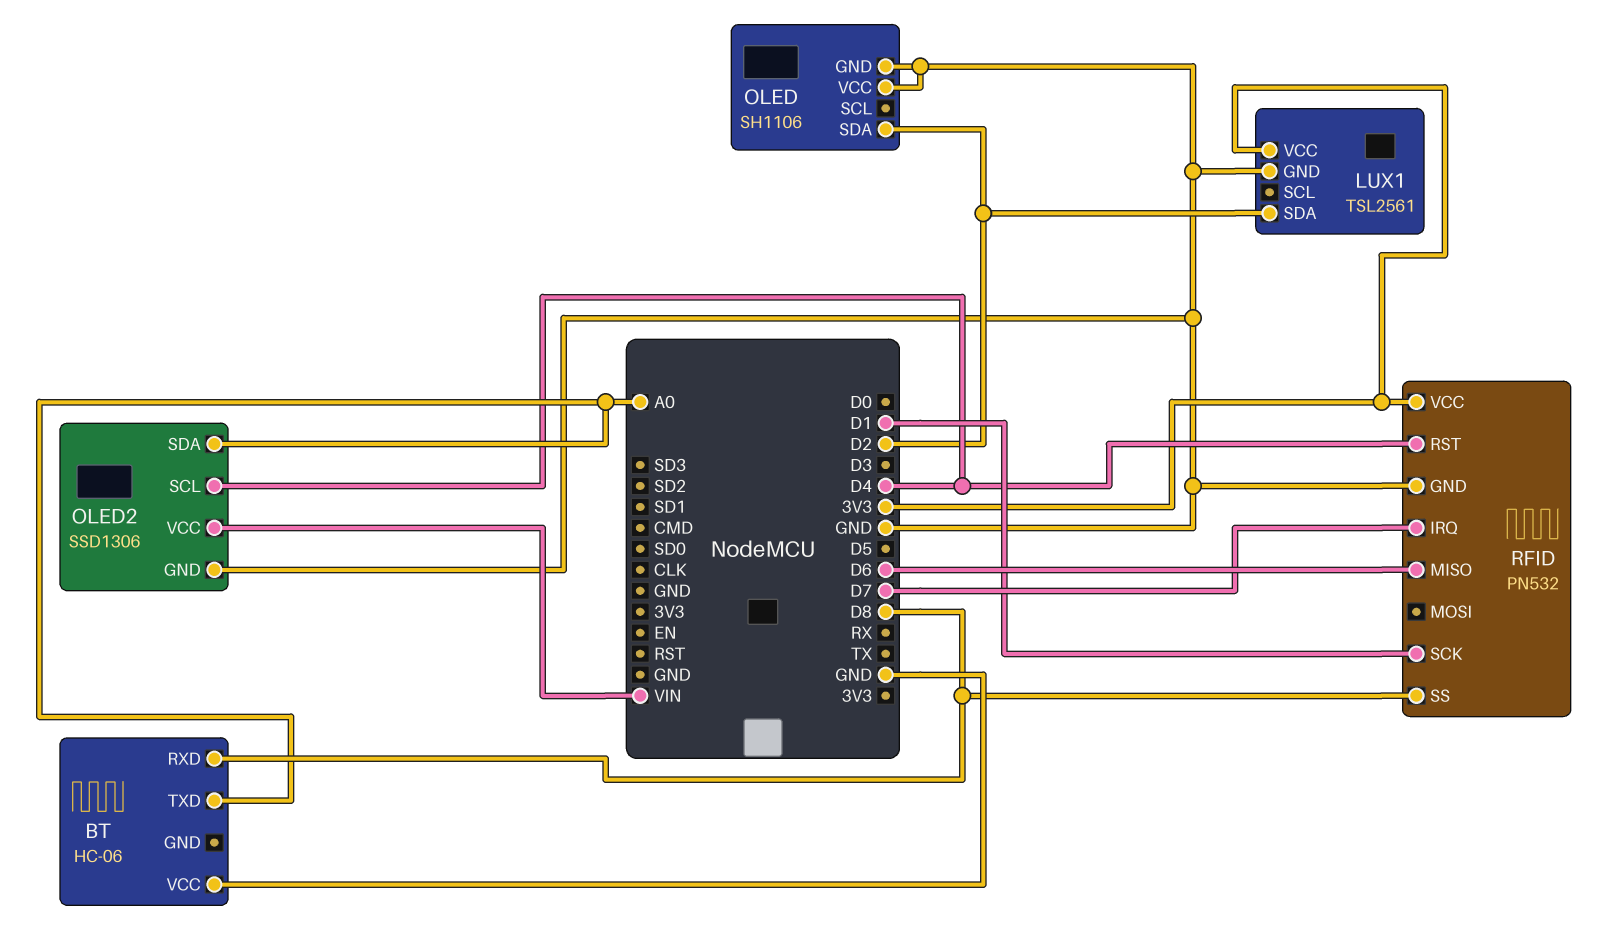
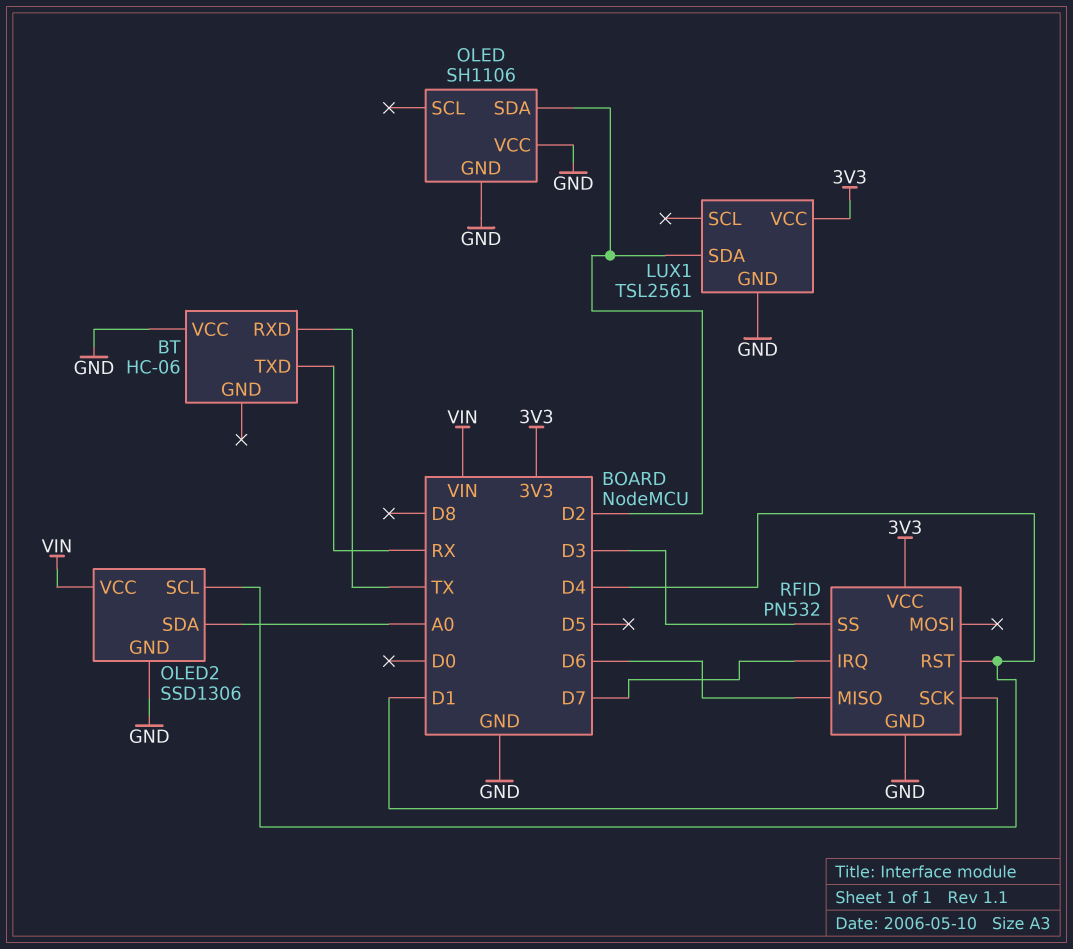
BT pin RXD: D8 -> TX
BT pin TXD: A0 -> RX
RFID pin SS: D8 -> D3

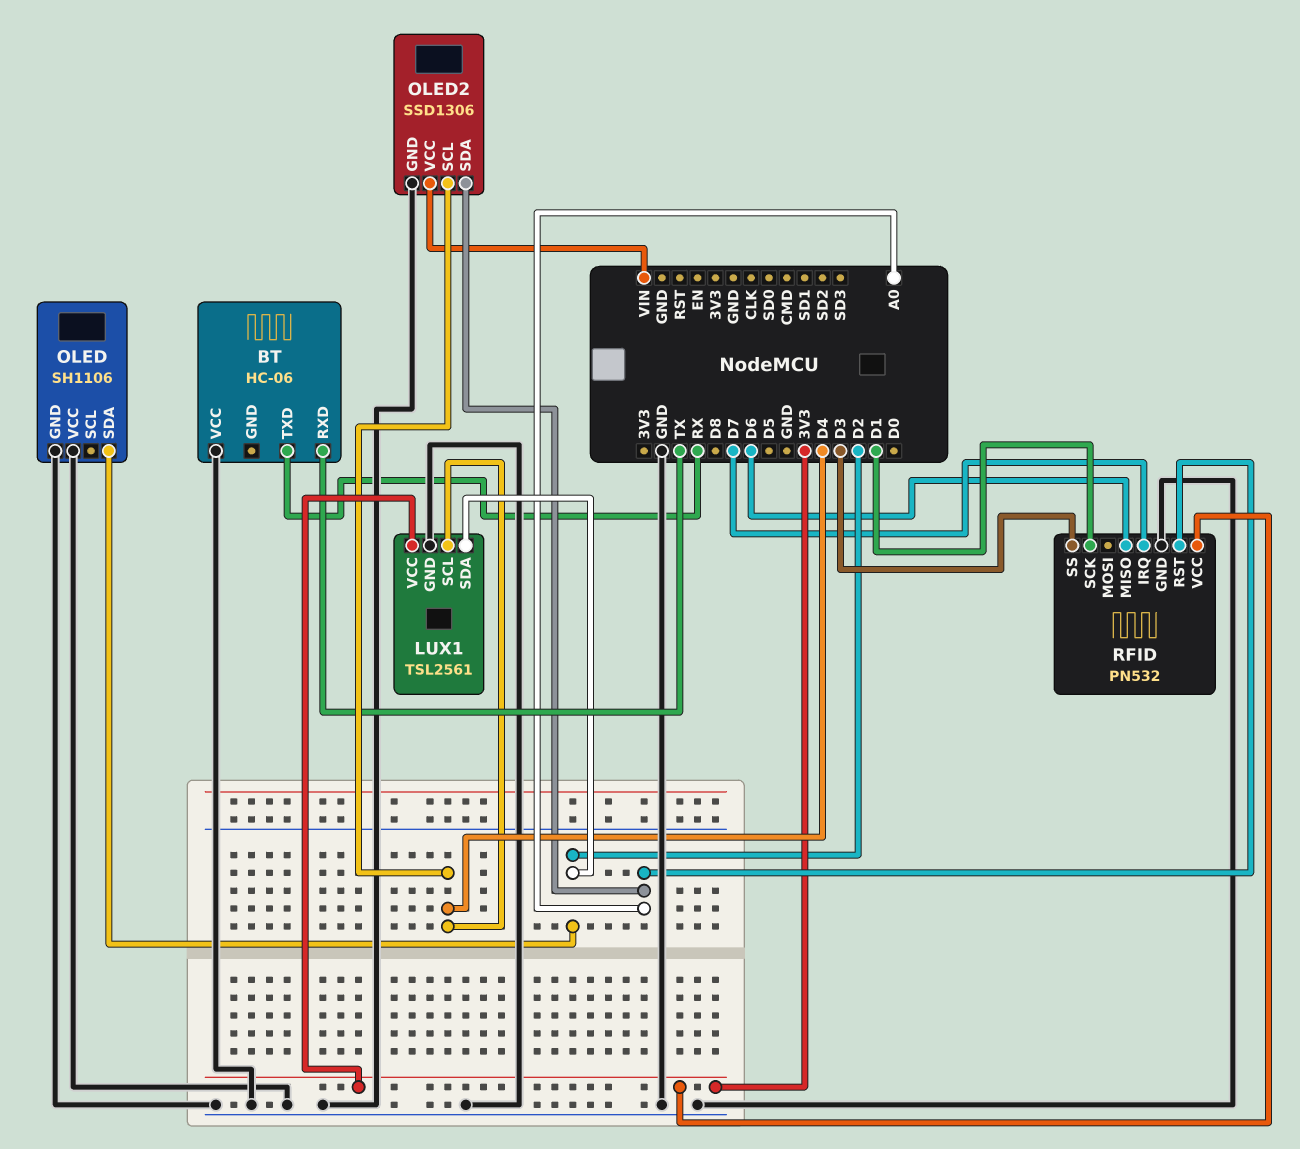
LUX1 pin SCL: none -> D4
RFID pin RST: D4 -> A0

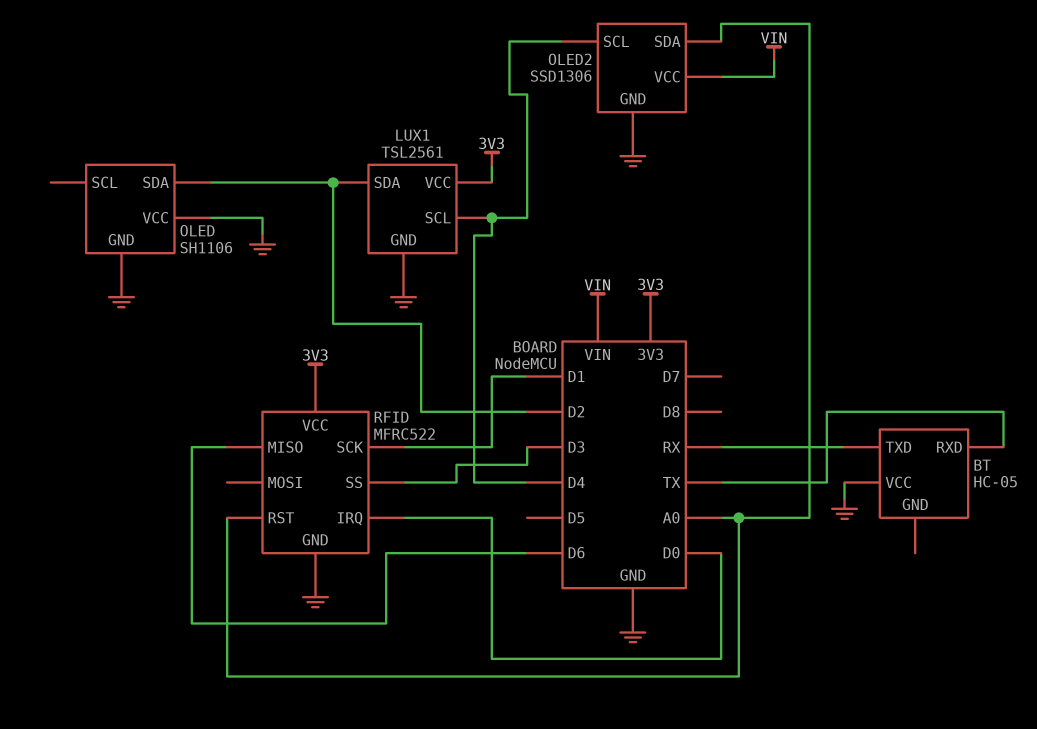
BT: HC-06 -> HC-05
RFID: PN532 -> MFRC522
RFID pin IRQ: D7 -> D0

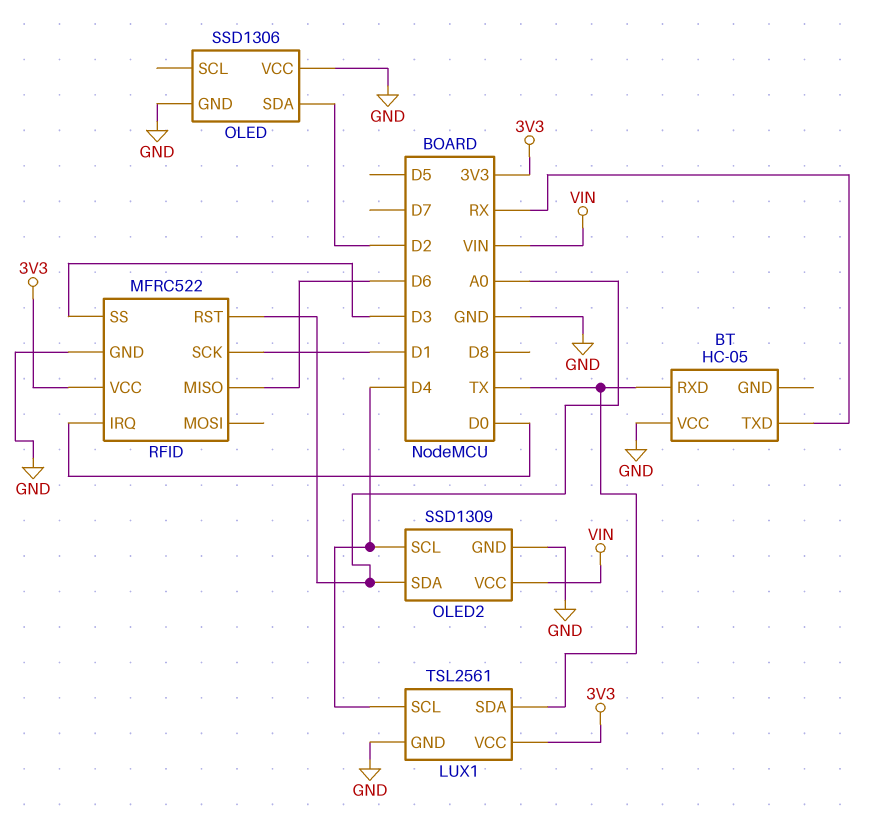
LUX1 pin SDA: D2 -> TX
OLED: SH1106 -> SSD1306
OLED2: SSD1306 -> SSD1309

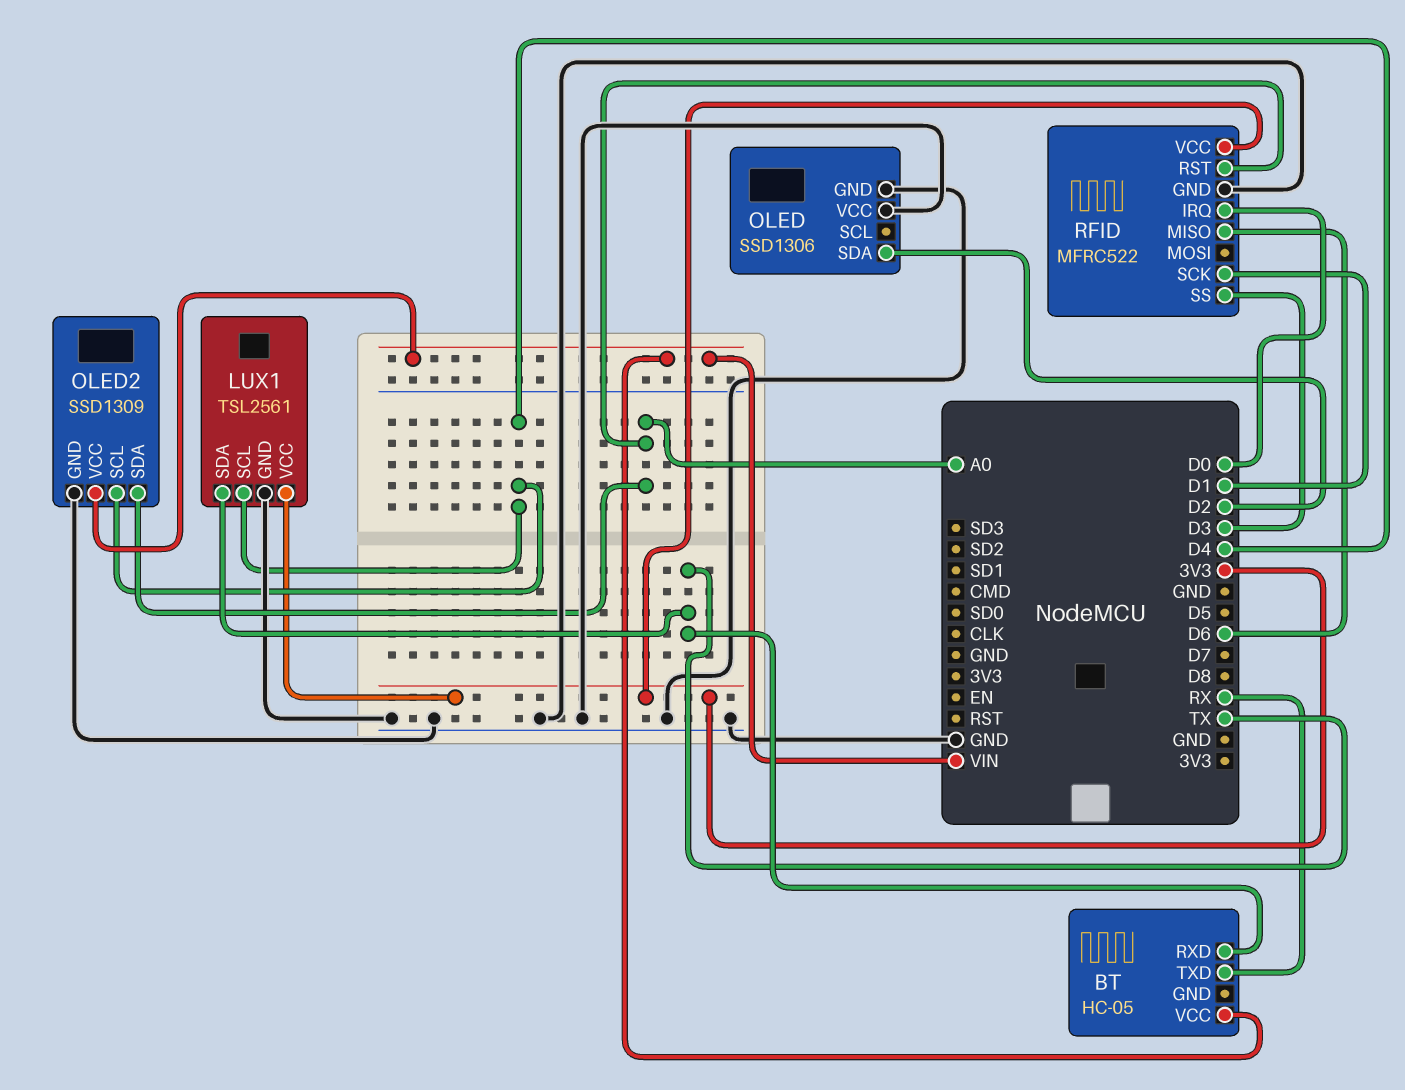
BT pin VCC: GND -> VIN

